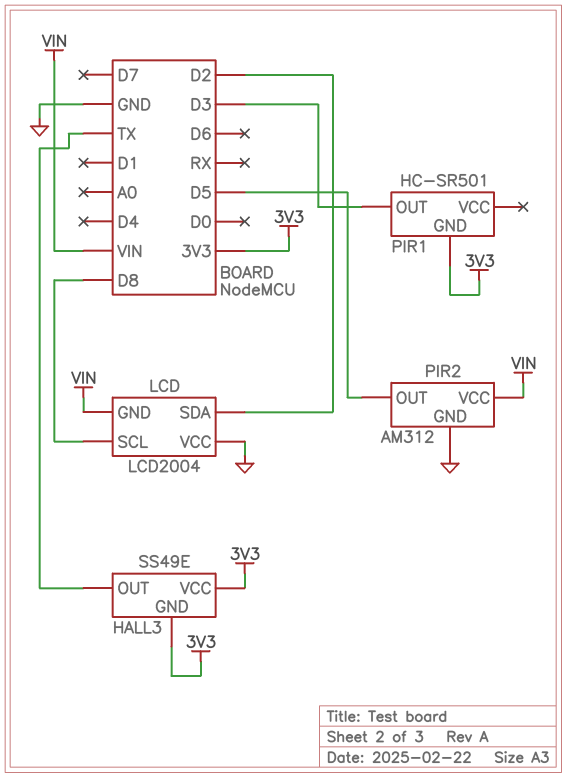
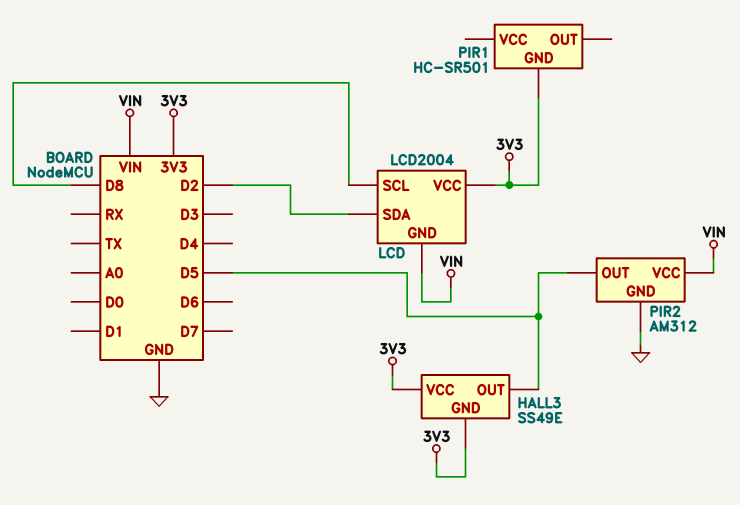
HALL3 pin OUT: TX -> D5
LCD pin VCC: GND -> 3V3
PIR1 pin OUT: D3 -> none

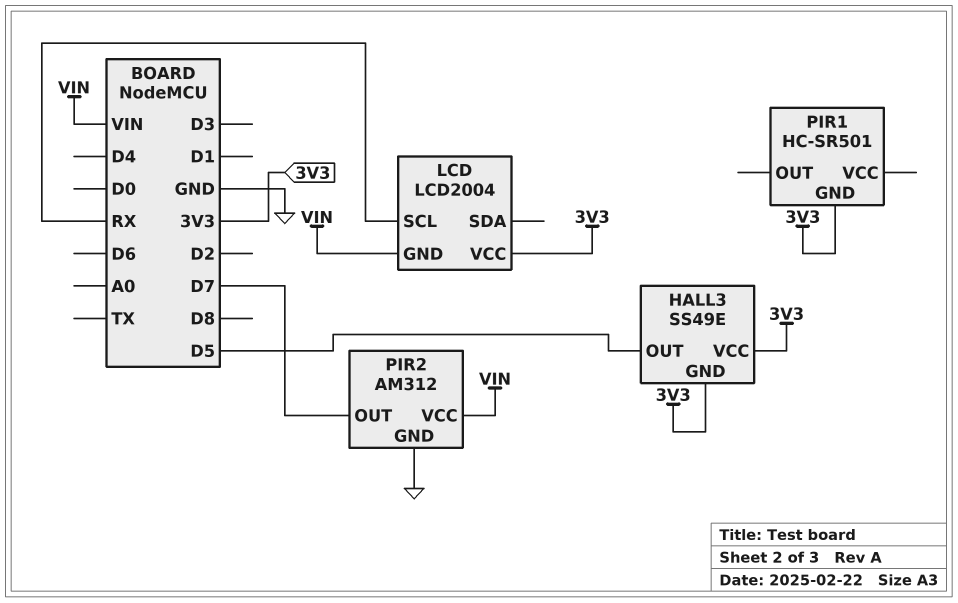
LCD pin SCL: D8 -> RX
LCD pin SDA: D2 -> none
PIR2 pin OUT: D5 -> D7

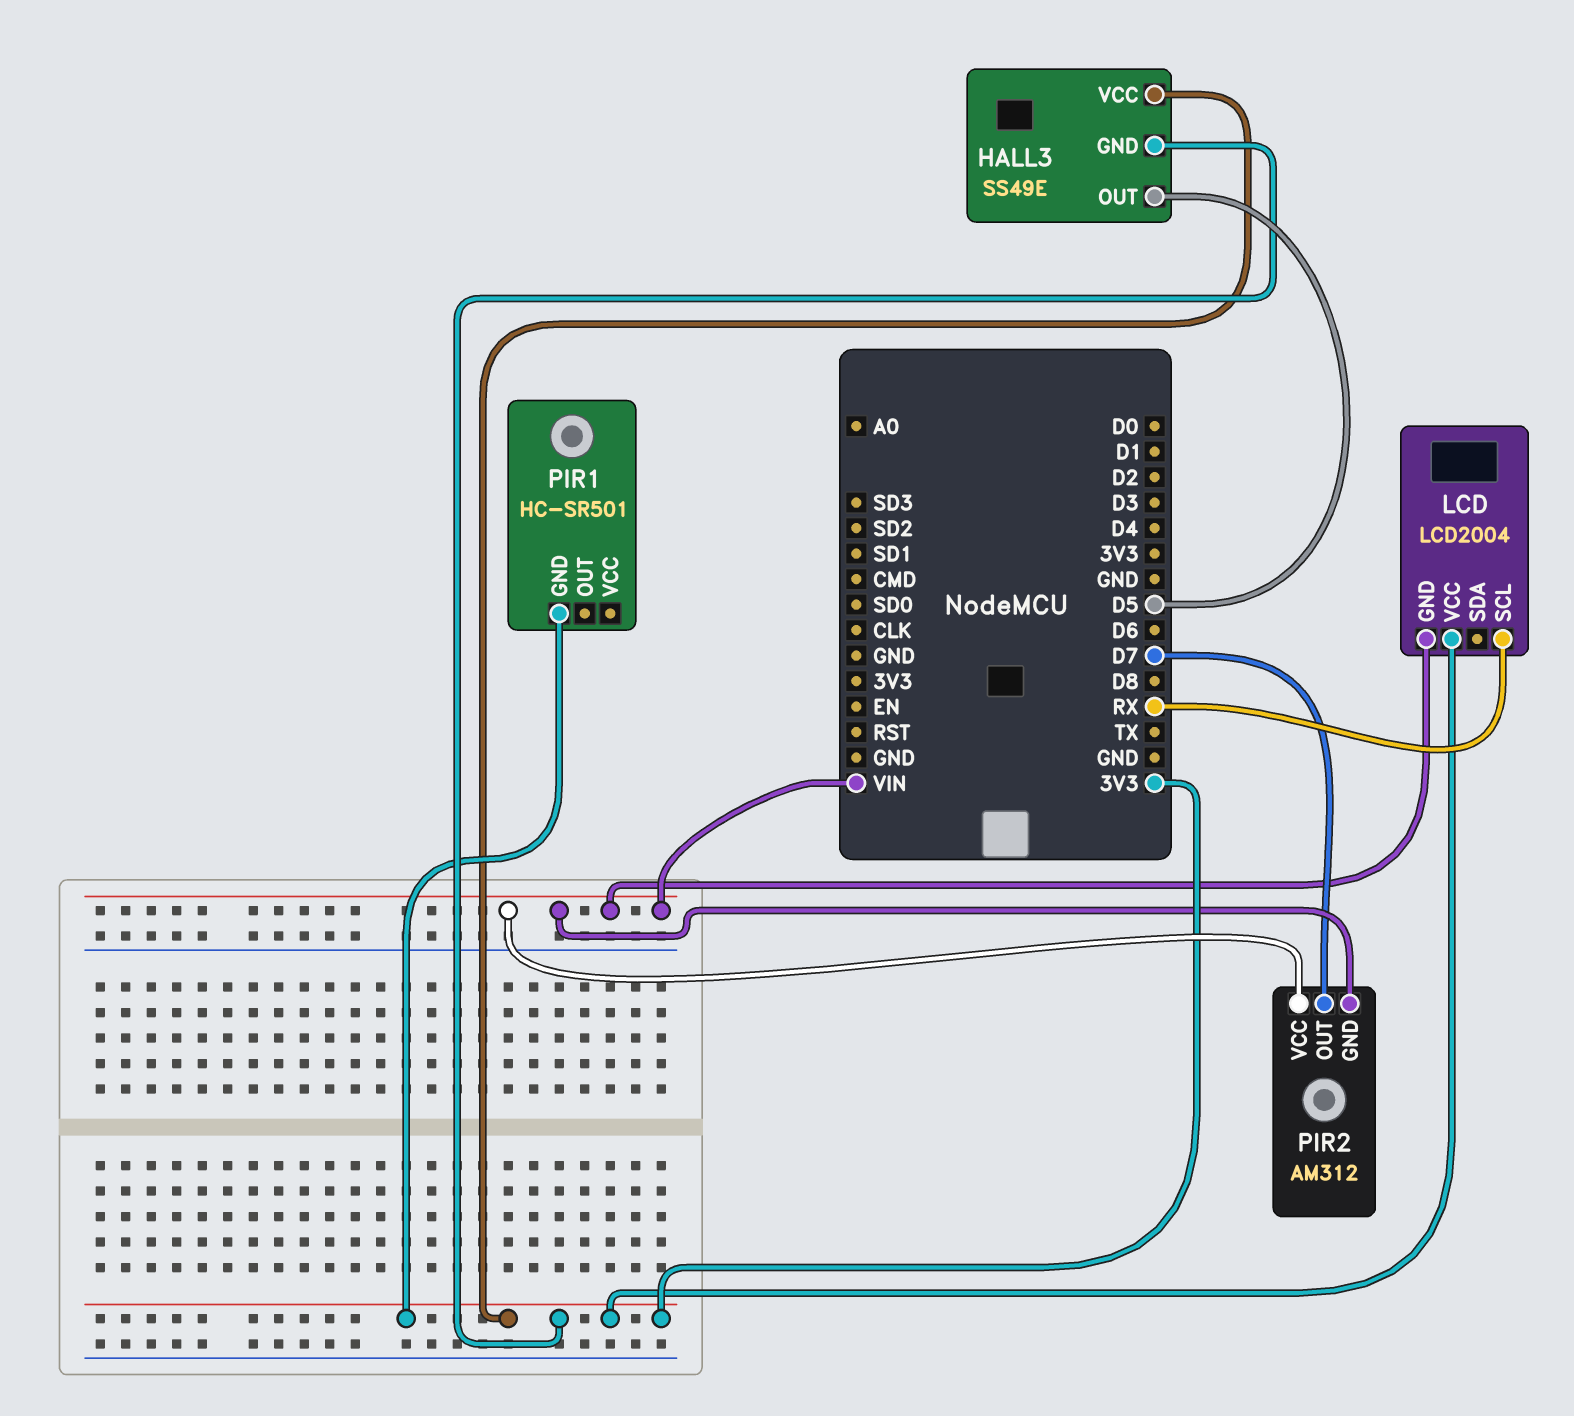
PIR2 pin GND: GND -> VIN

